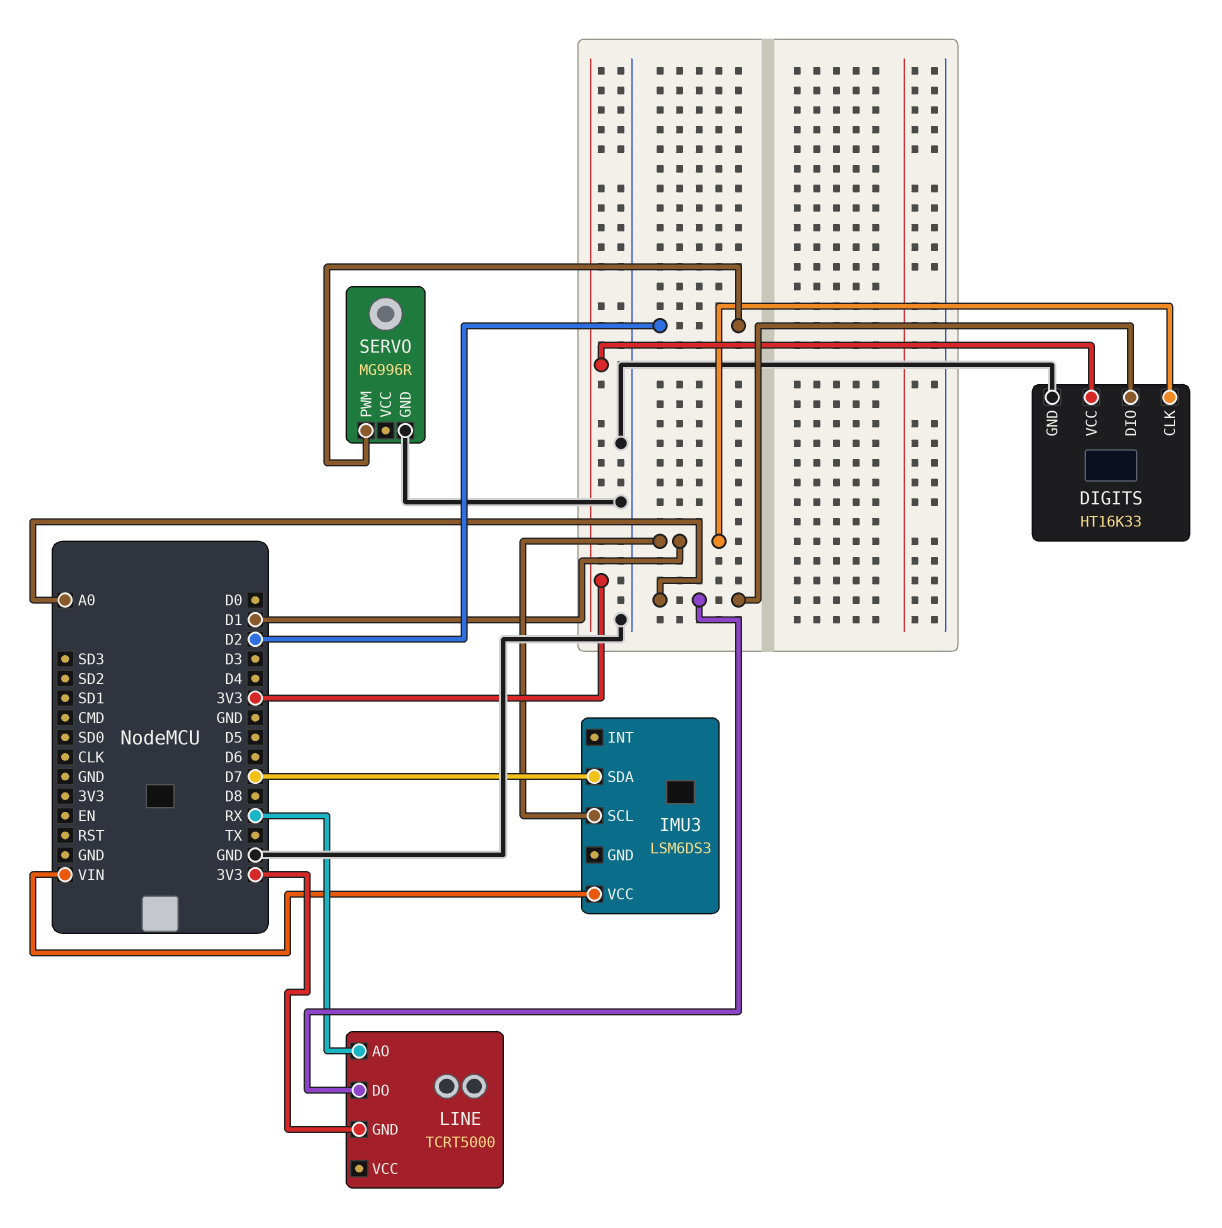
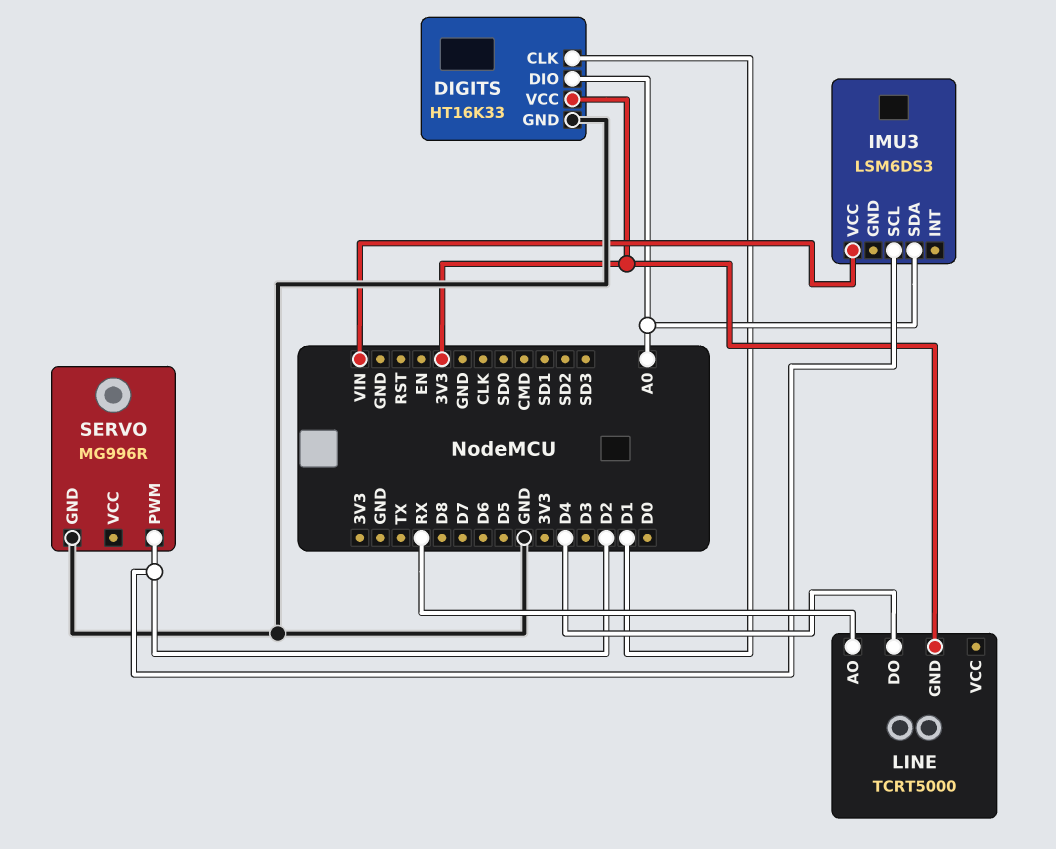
IMU3 pin SCL: D1 -> D2
IMU3 pin SDA: D7 -> A0
LINE pin DO: A0 -> D4

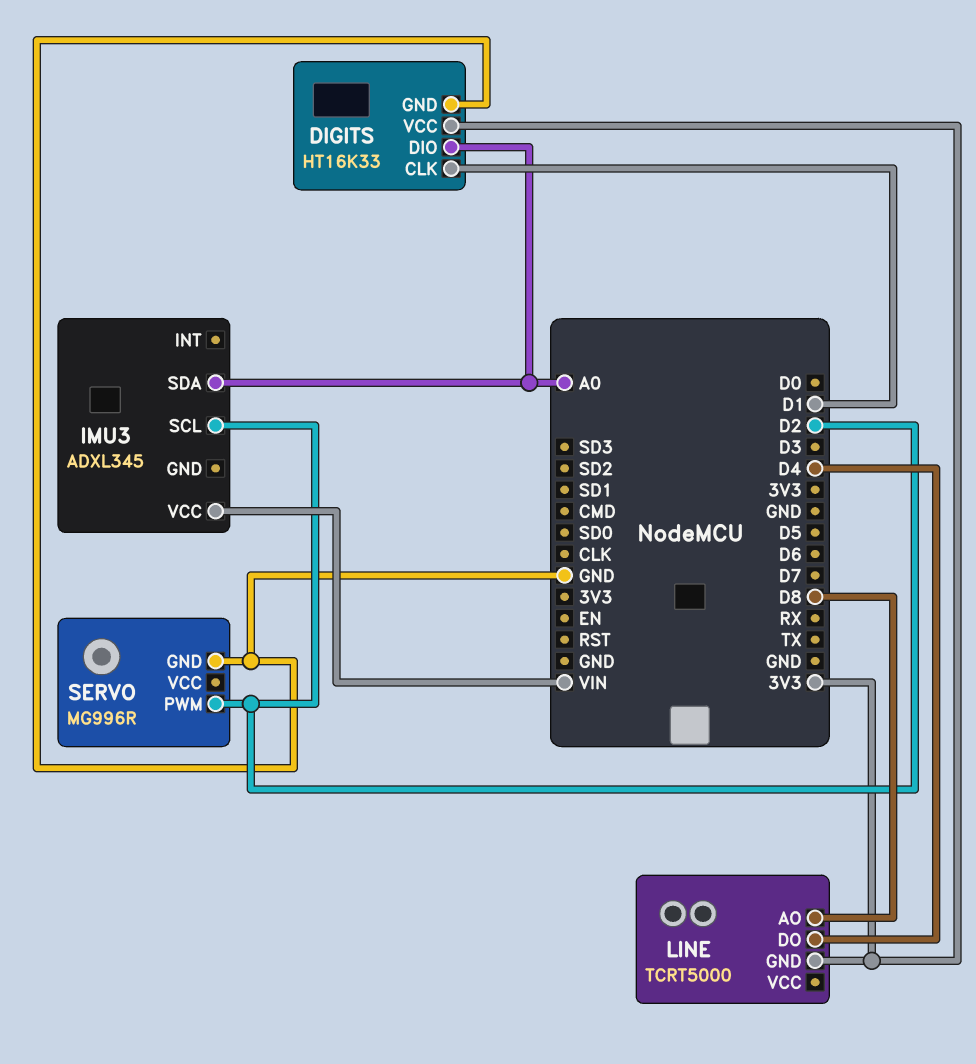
IMU3: LSM6DS3 -> ADXL345
LINE pin AO: RX -> D8

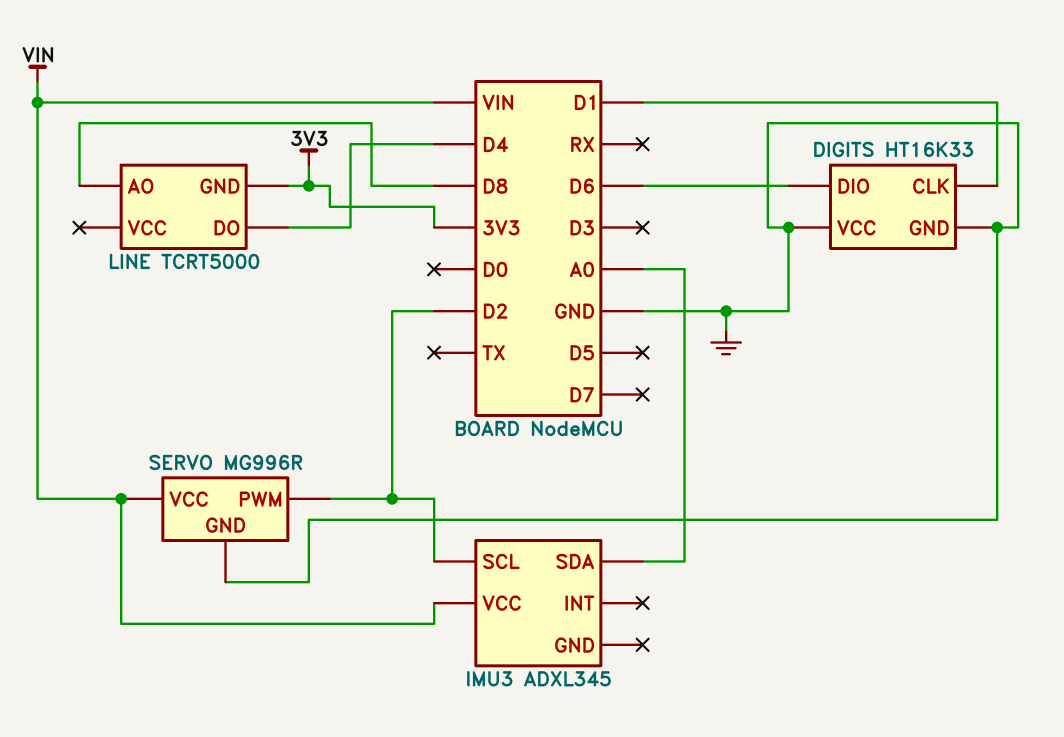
DIGITS pin DIO: A0 -> D6
DIGITS pin VCC: 3V3 -> GND
SERVO pin VCC: none -> VIN

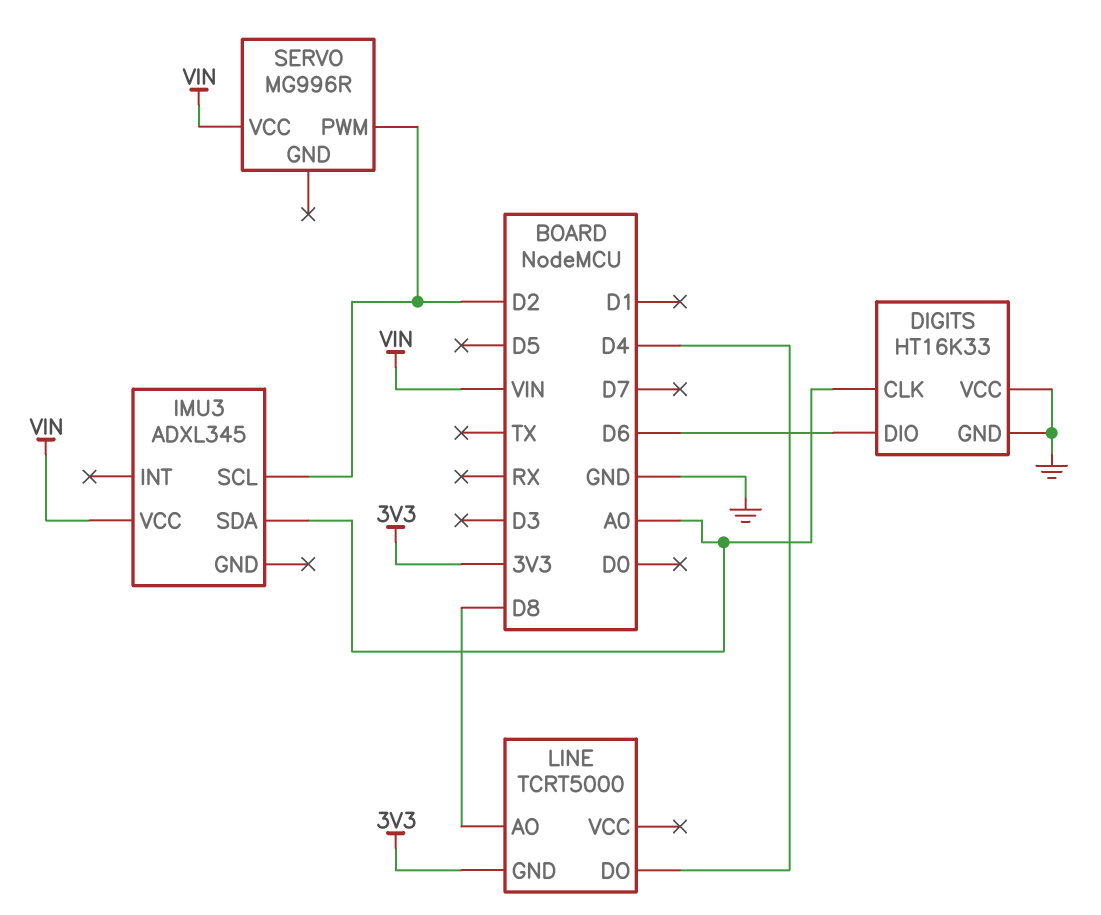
DIGITS pin CLK: D1 -> A0
SERVO pin GND: GND -> none

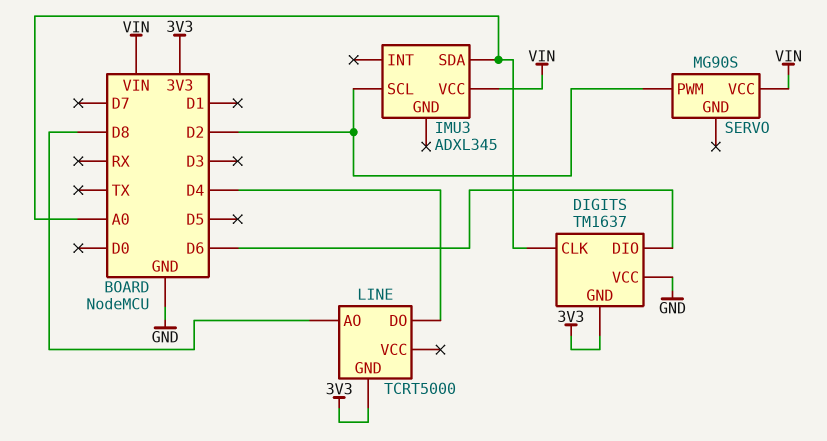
DIGITS: HT16K33 -> TM1637
DIGITS pin GND: GND -> 3V3
SERVO: MG996R -> MG90S

